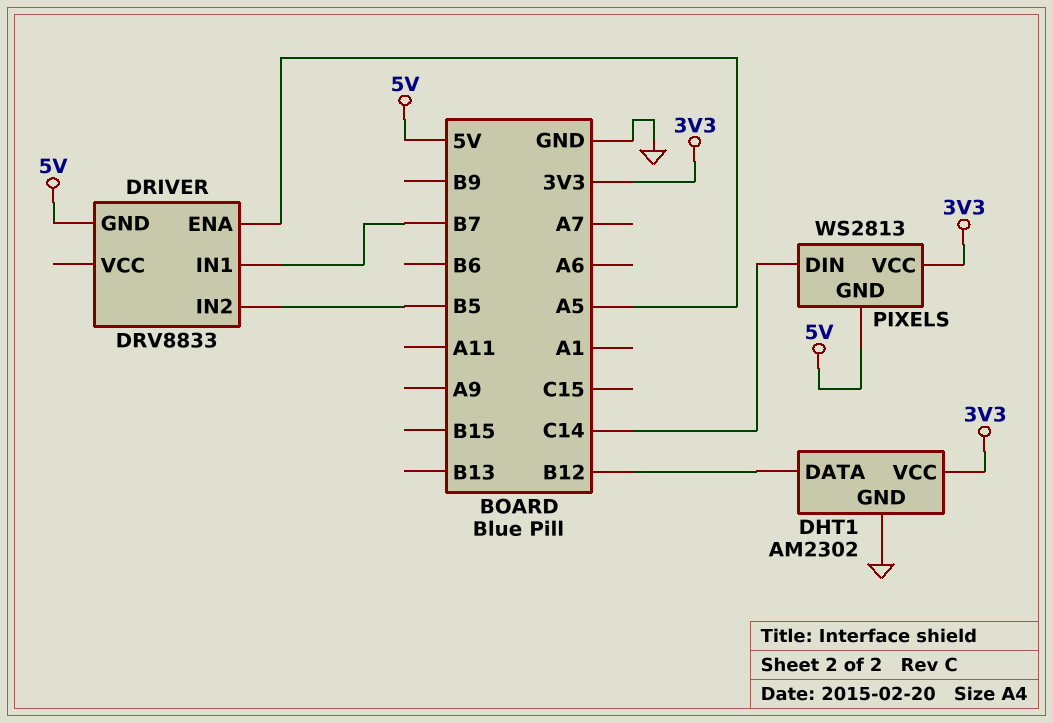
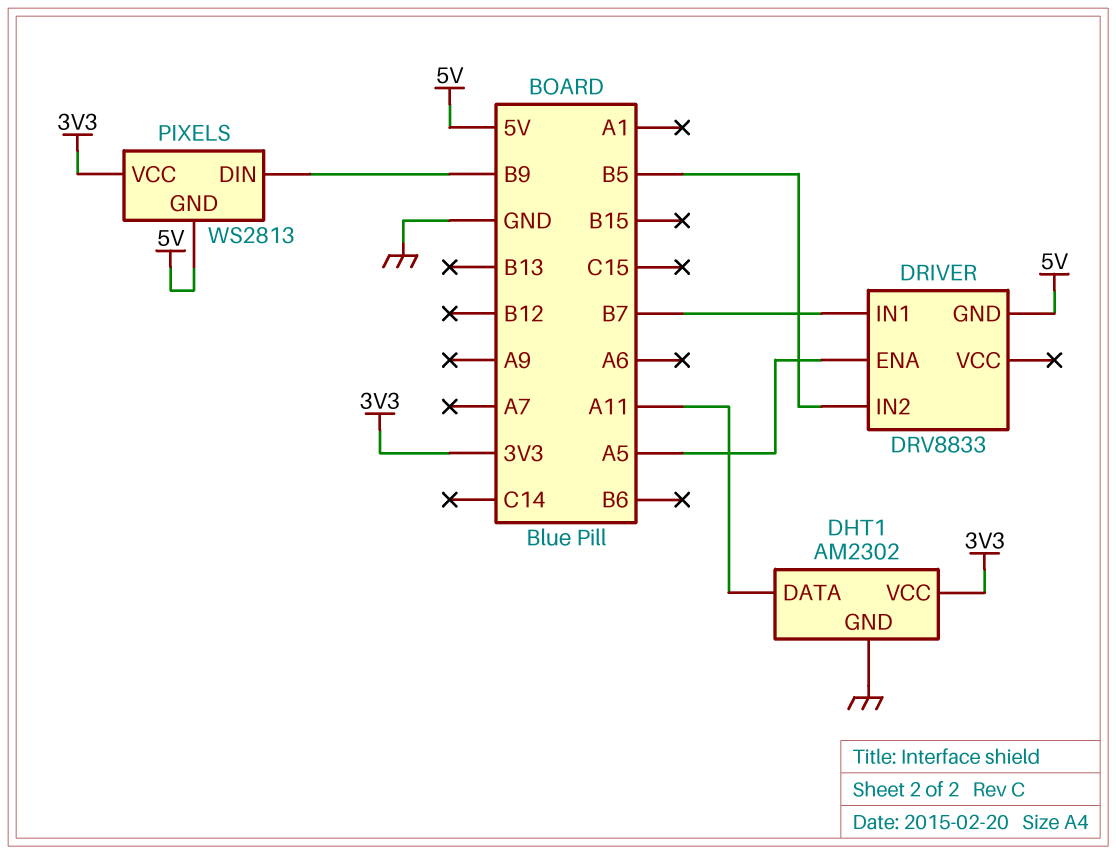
DHT1 pin DATA: B12 -> A11
PIXELS pin DIN: C14 -> B9

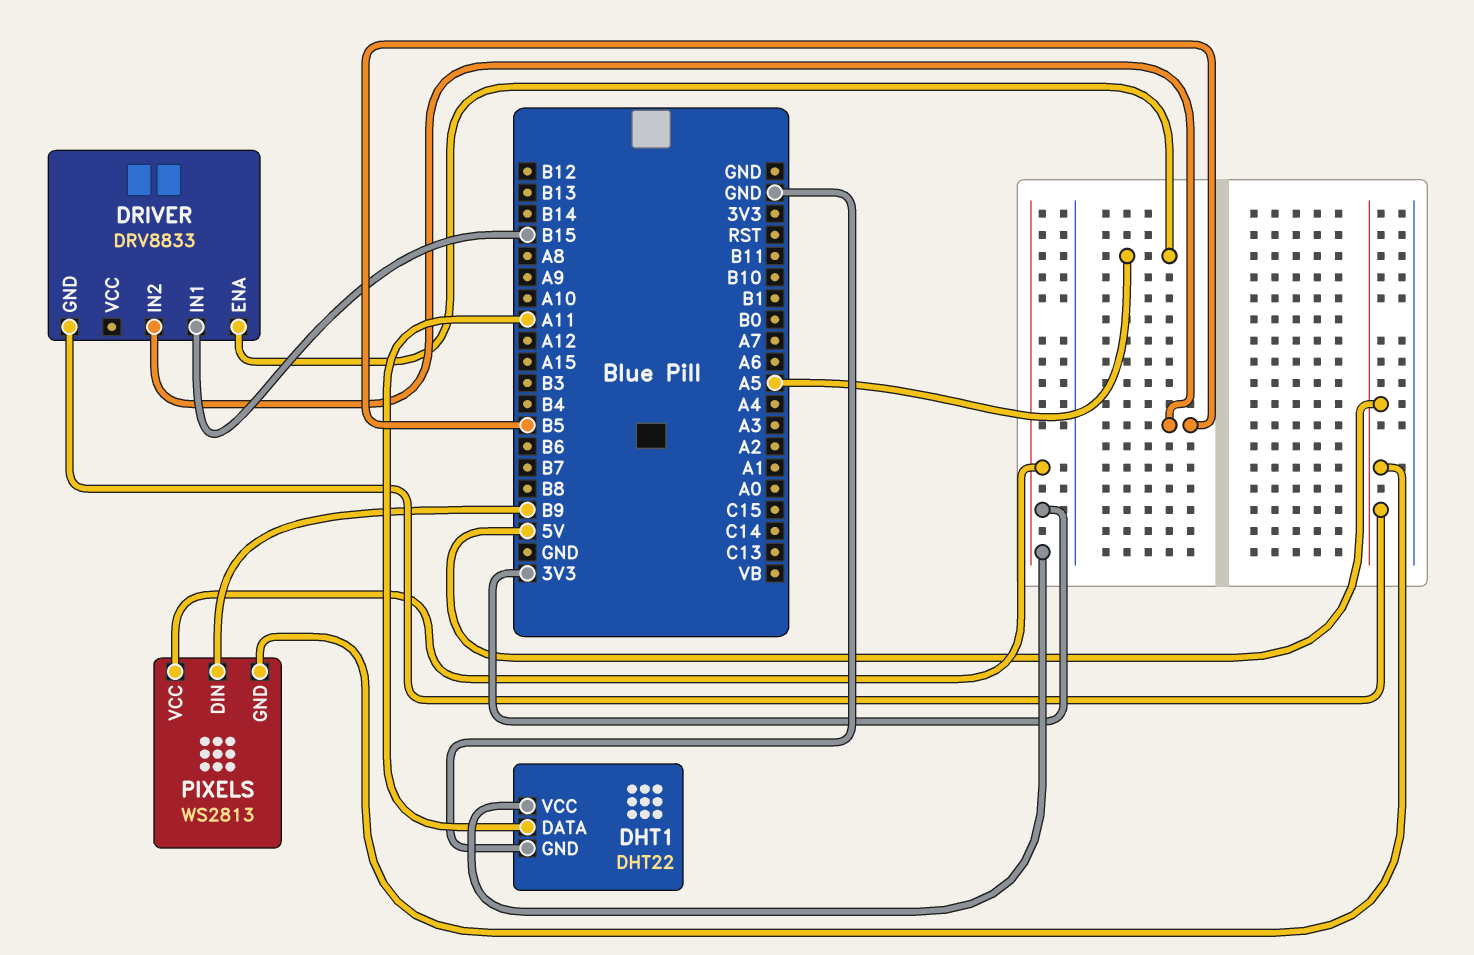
DHT1: AM2302 -> DHT22
DRIVER pin IN1: B7 -> B15

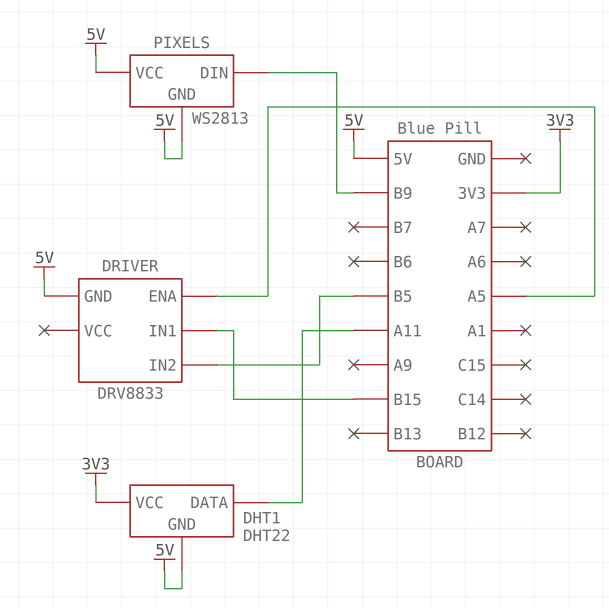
DHT1 pin GND: GND -> 5V
PIXELS pin VCC: 3V3 -> 5V

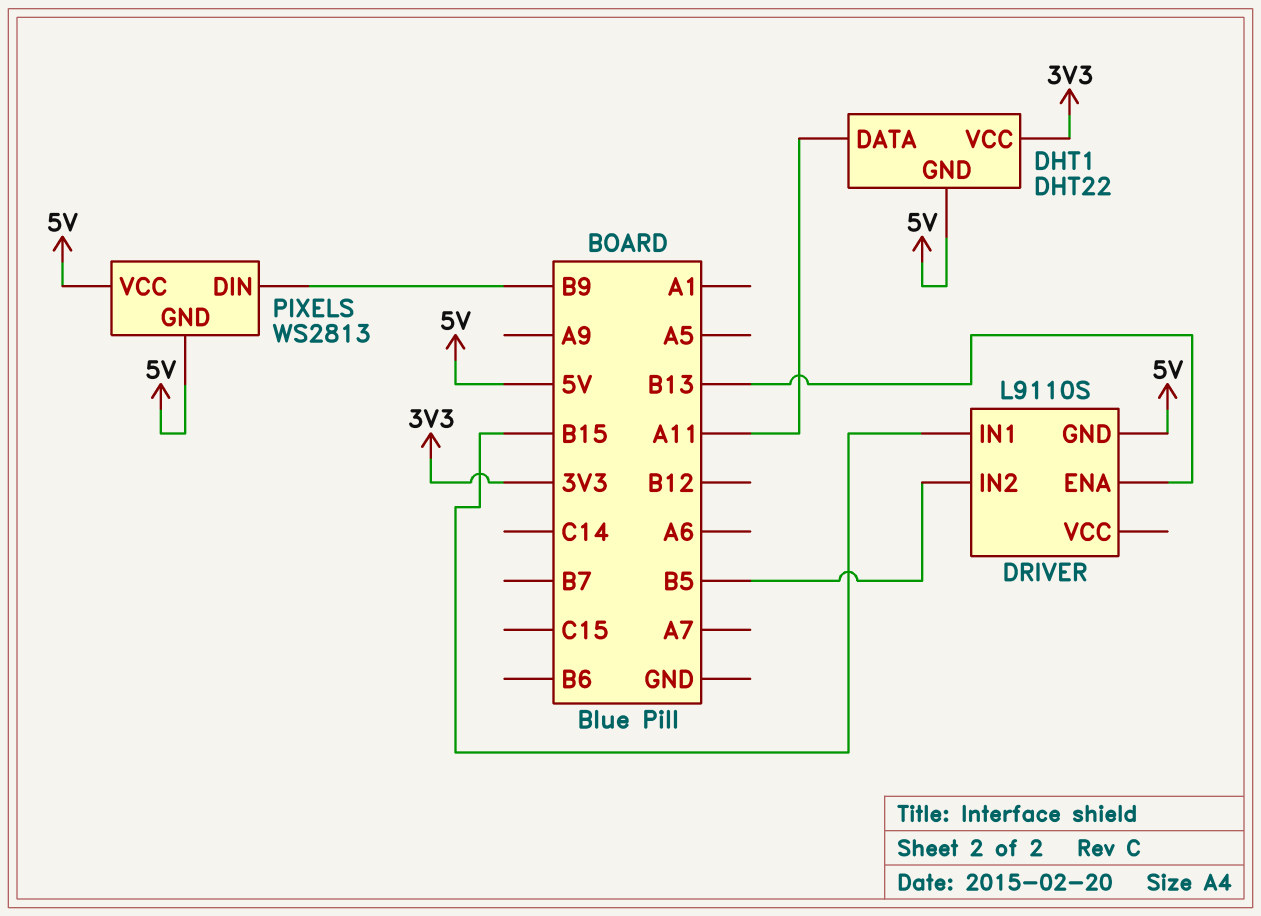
DRIVER: DRV8833 -> L9110S
DRIVER pin ENA: A5 -> B13

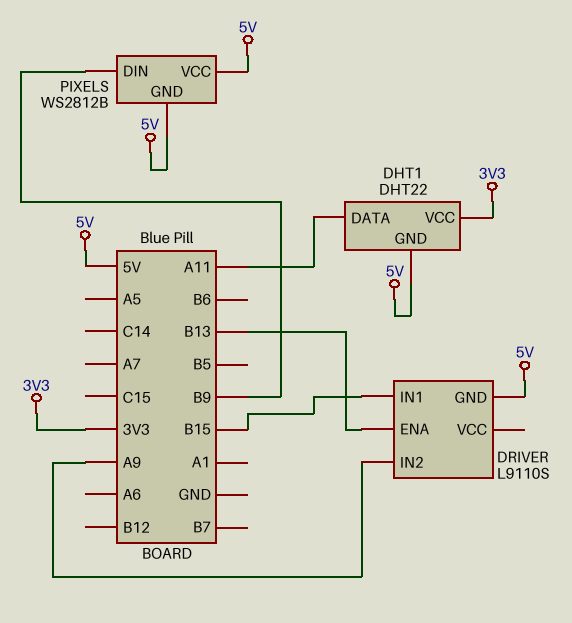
DRIVER pin IN2: B5 -> A9
PIXELS: WS2813 -> WS2812B

